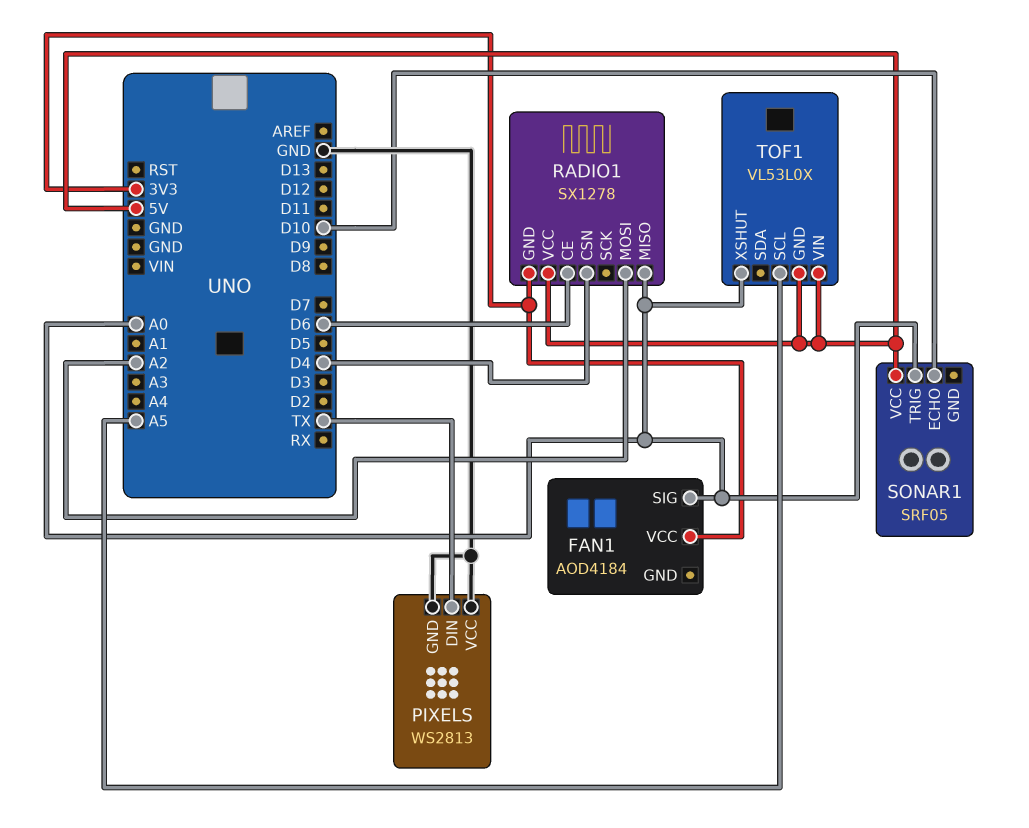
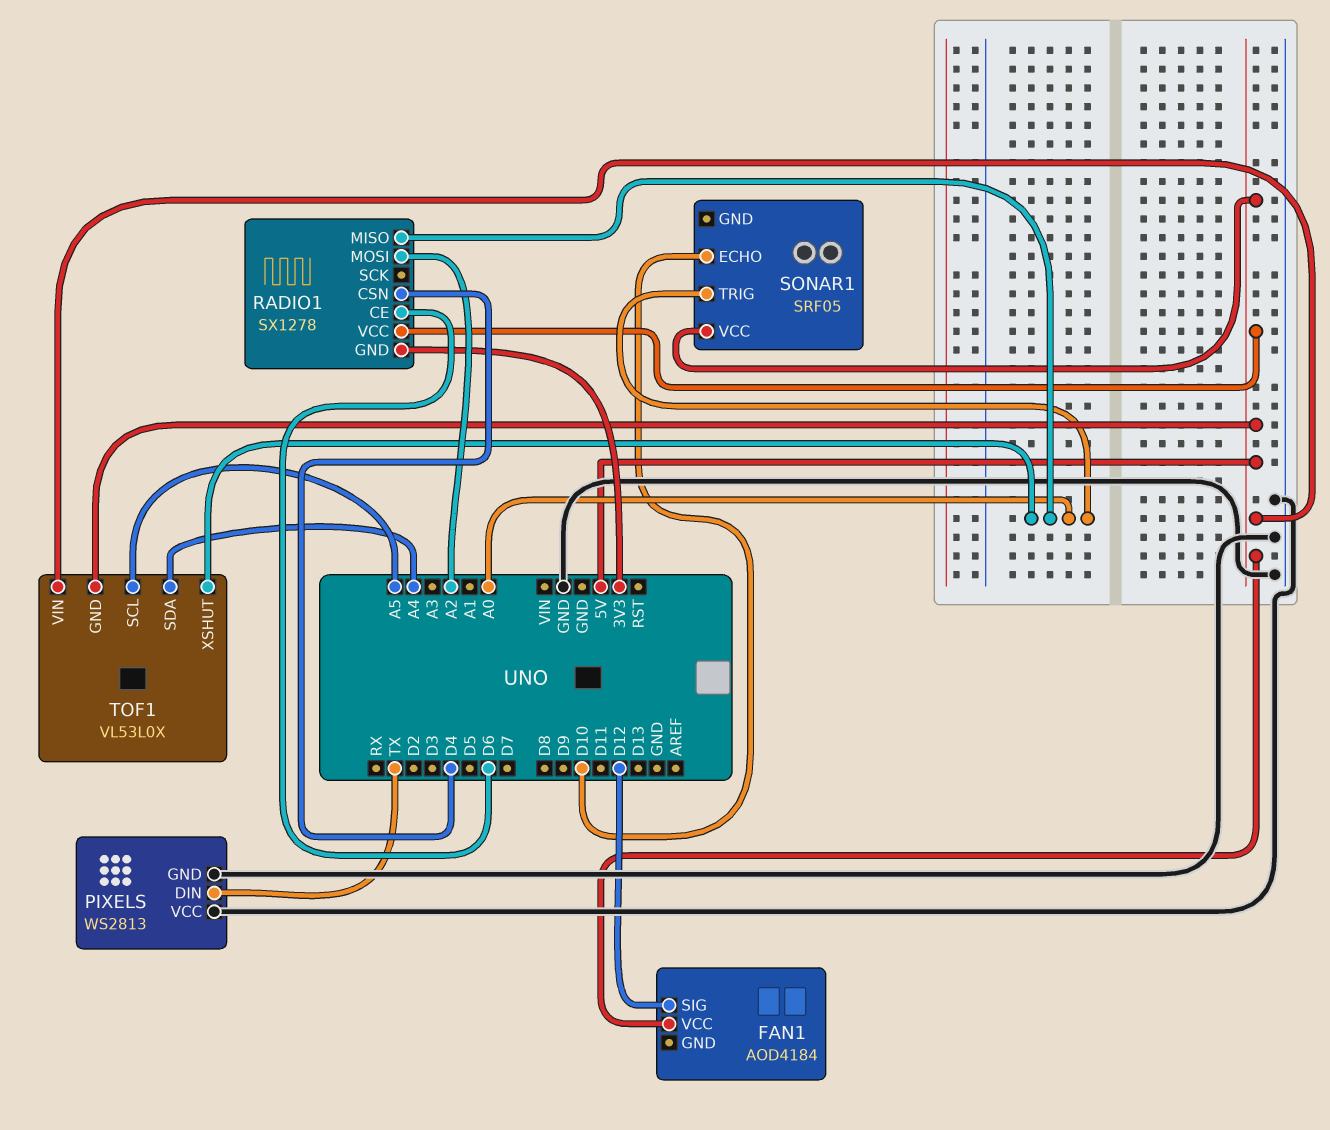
FAN1 pin SIG: A0 -> D12
FAN1 pin VCC: 3V3 -> 5V
TOF1 pin SDA: none -> A4

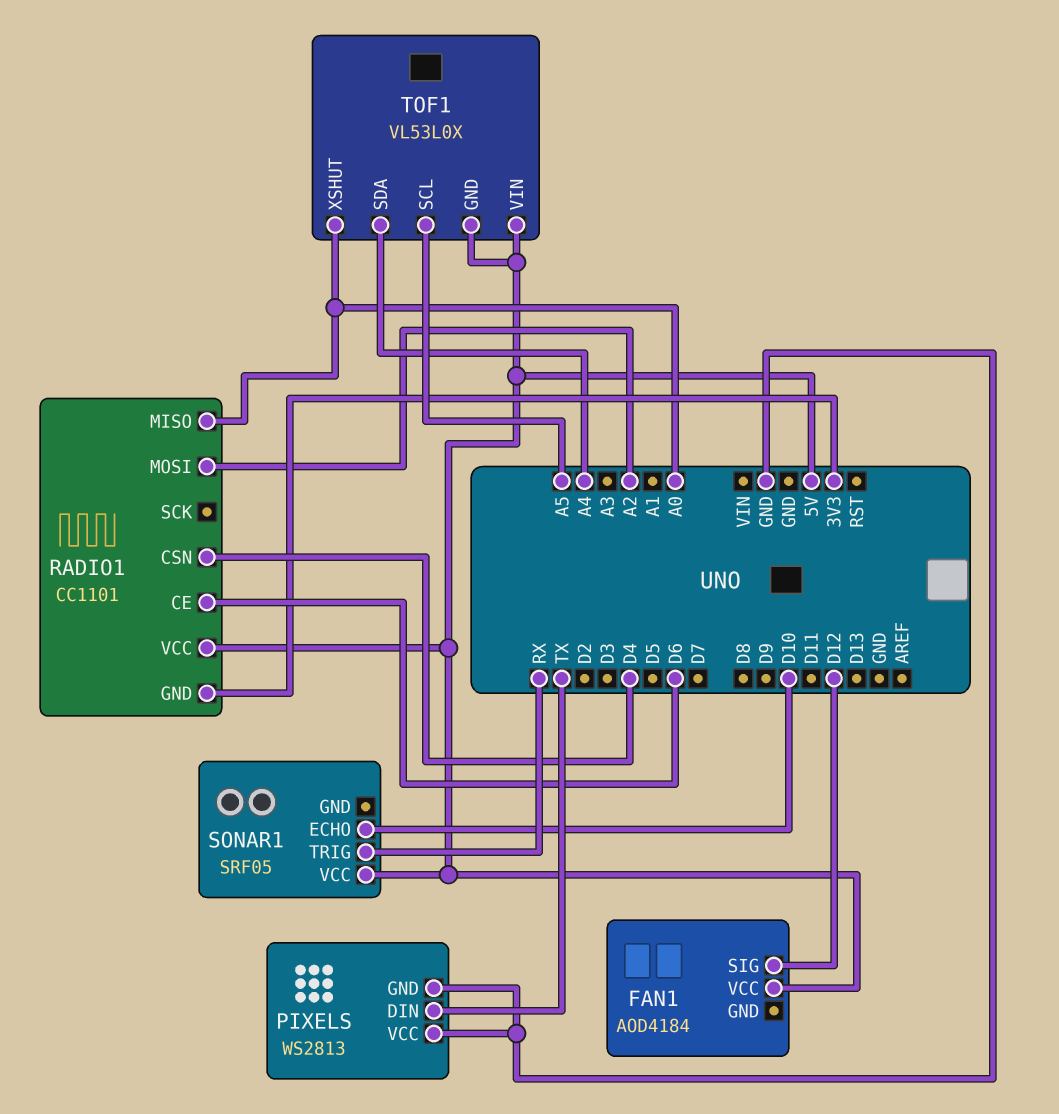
RADIO1: SX1278 -> CC1101
SONAR1 pin TRIG: A0 -> RX

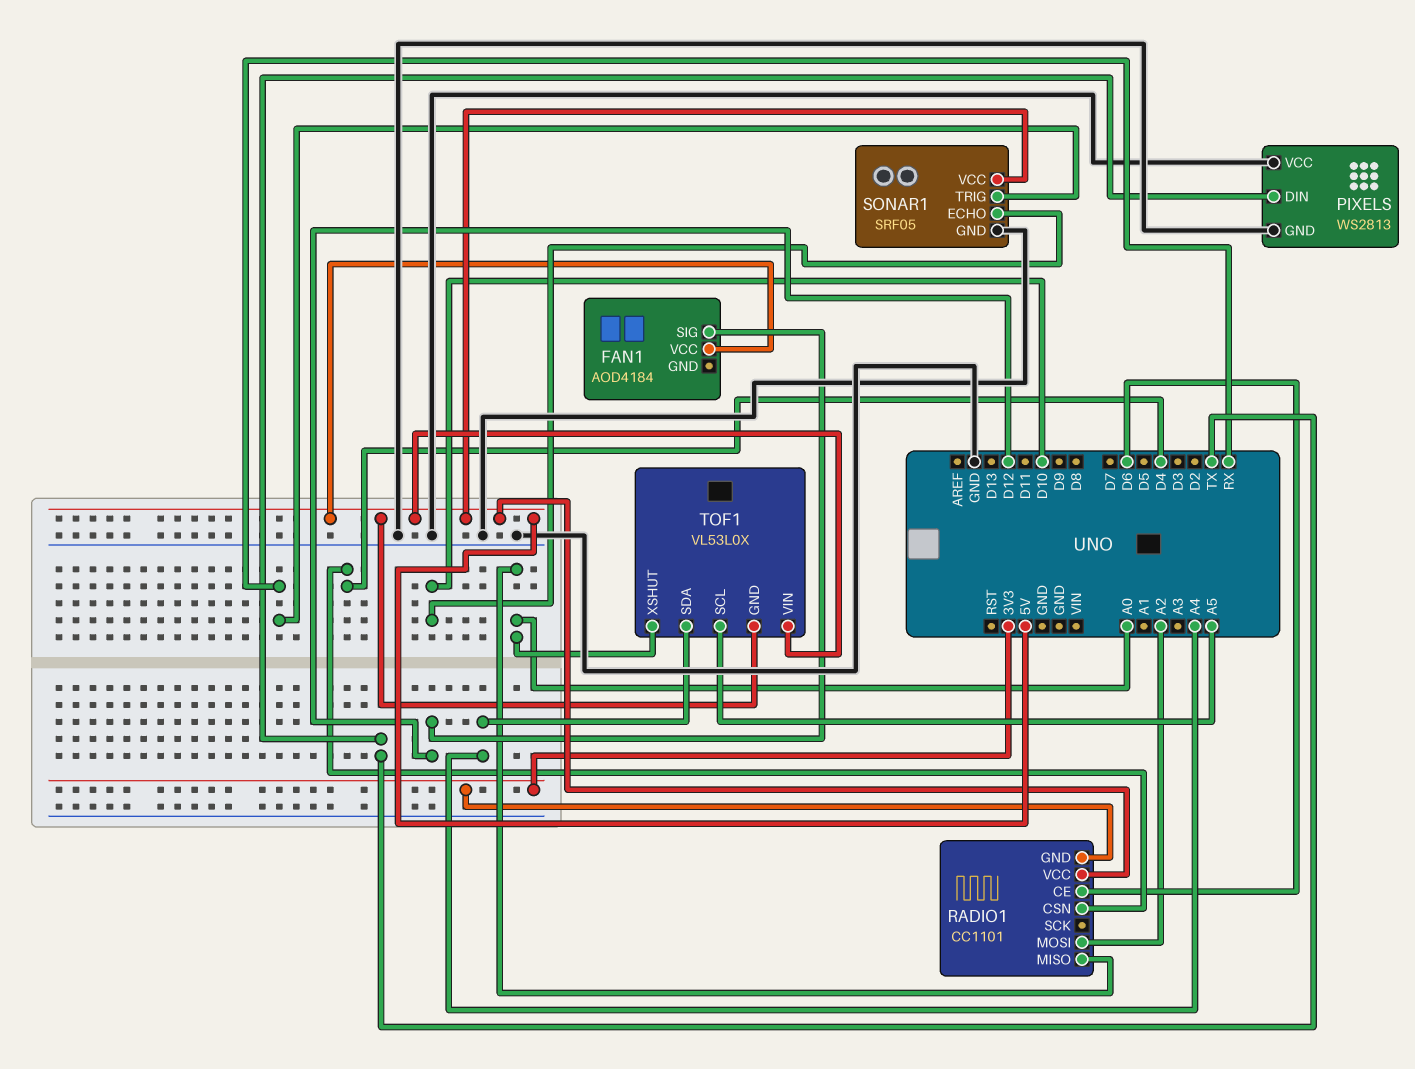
SONAR1 pin GND: none -> GND

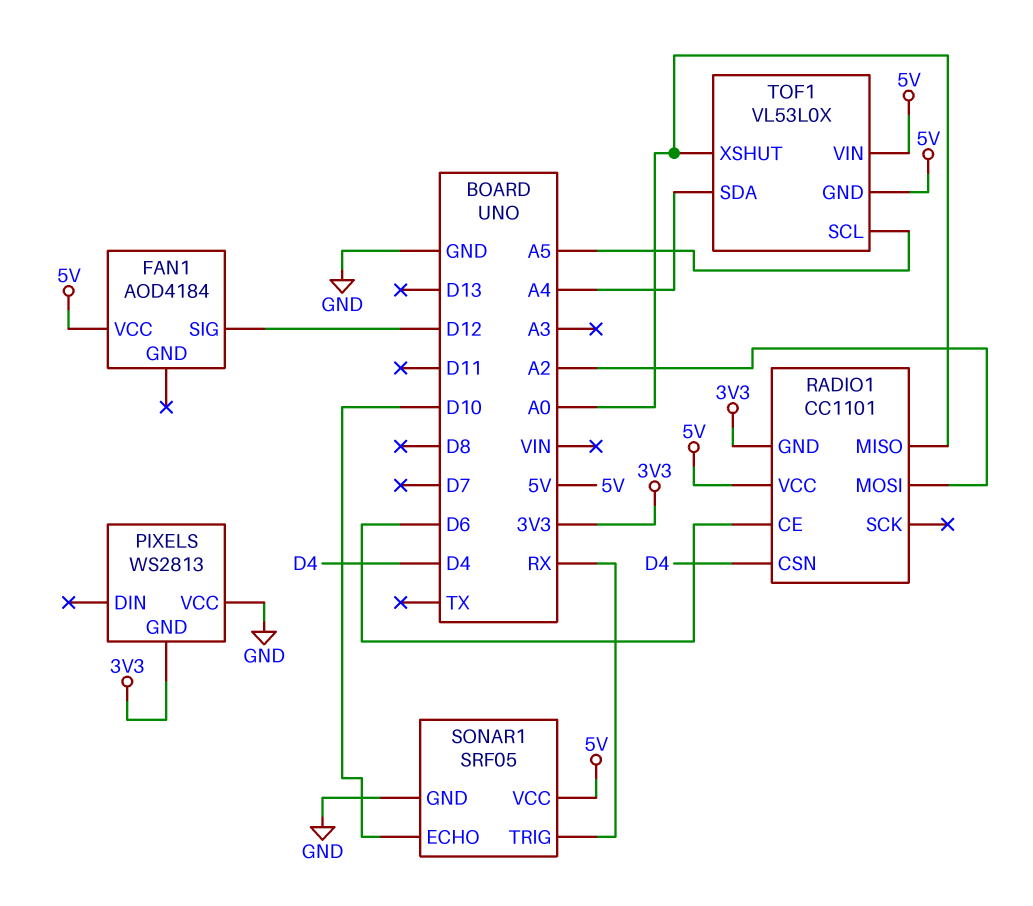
PIXELS pin DIN: TX -> none
PIXELS pin GND: GND -> 3V3

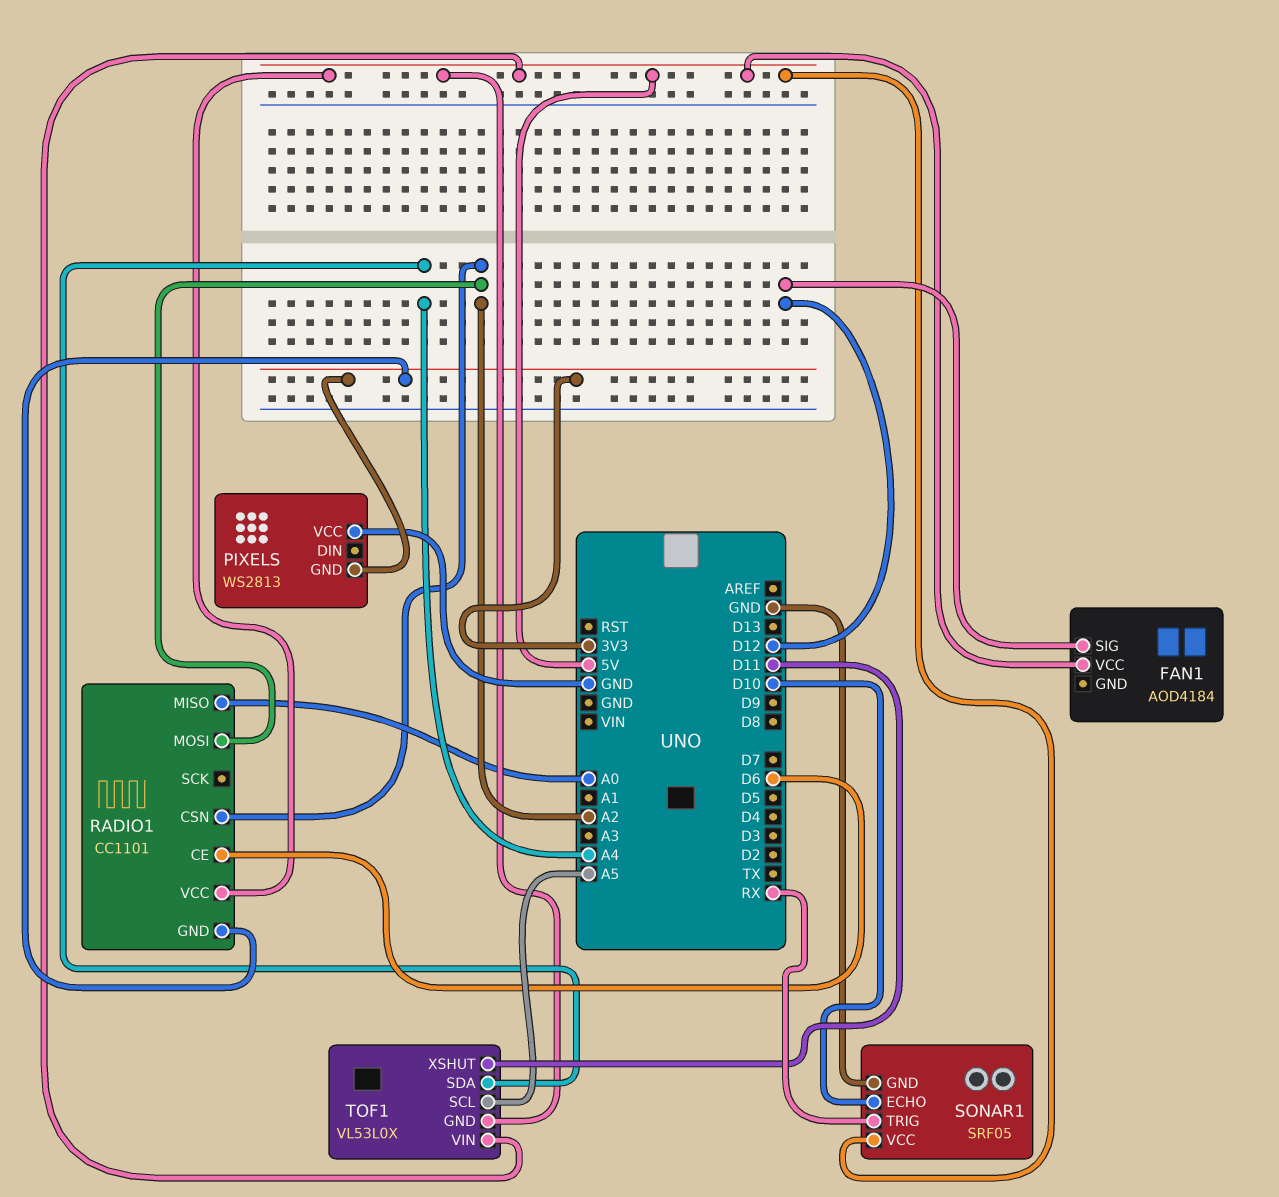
RADIO1 pin CSN: D4 -> A2
TOF1 pin XSHUT: A0 -> D11

